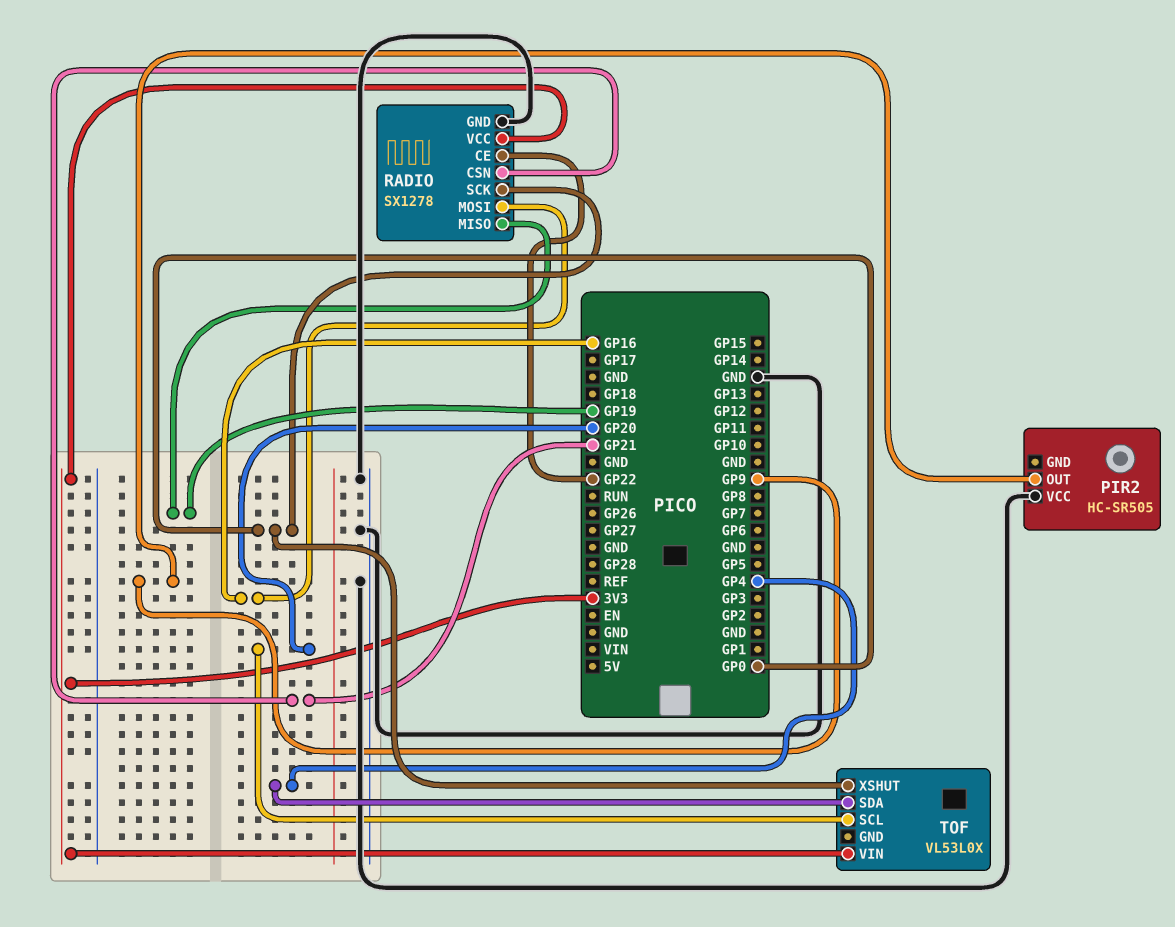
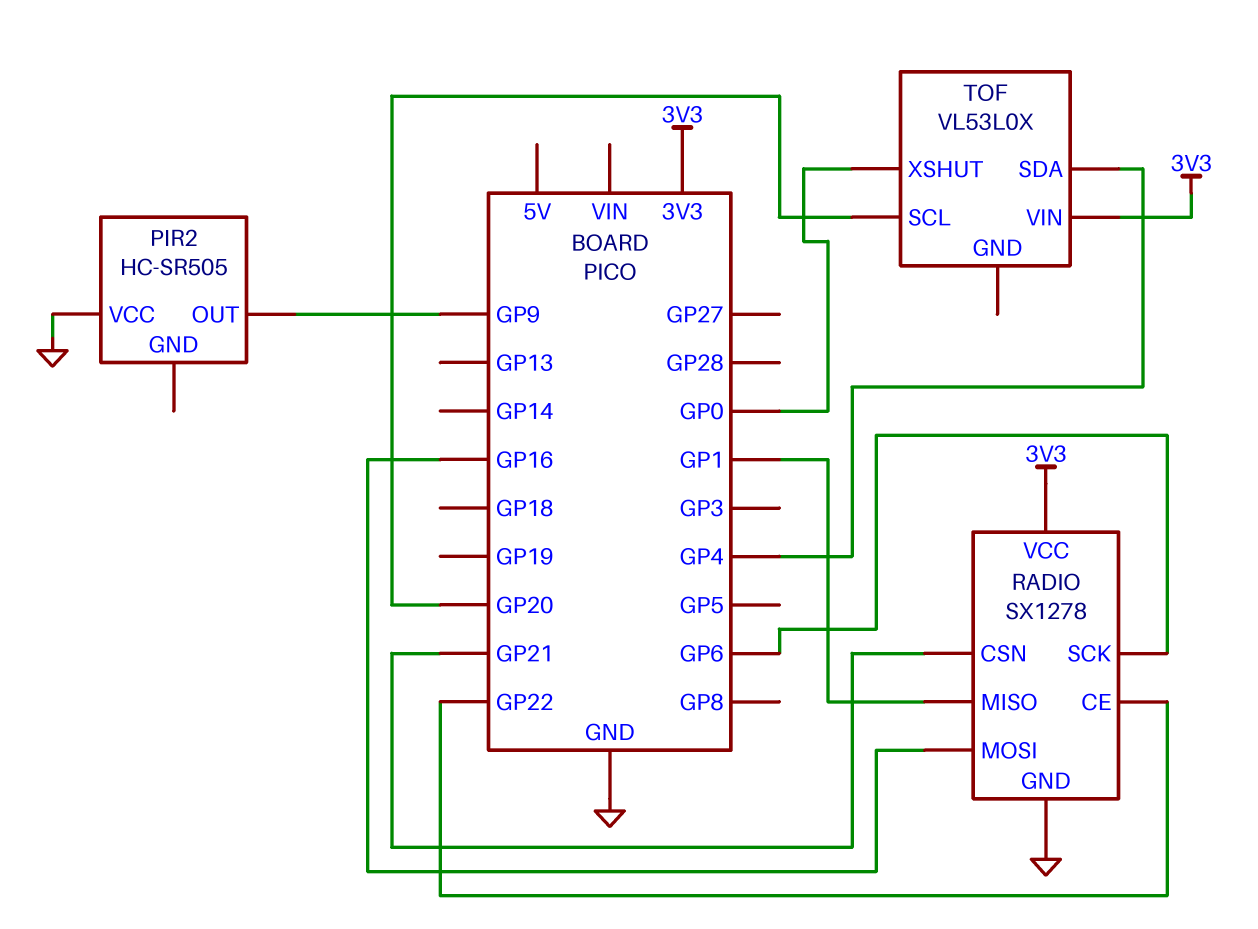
RADIO pin MISO: GP19 -> GP1
RADIO pin SCK: GP0 -> GP6

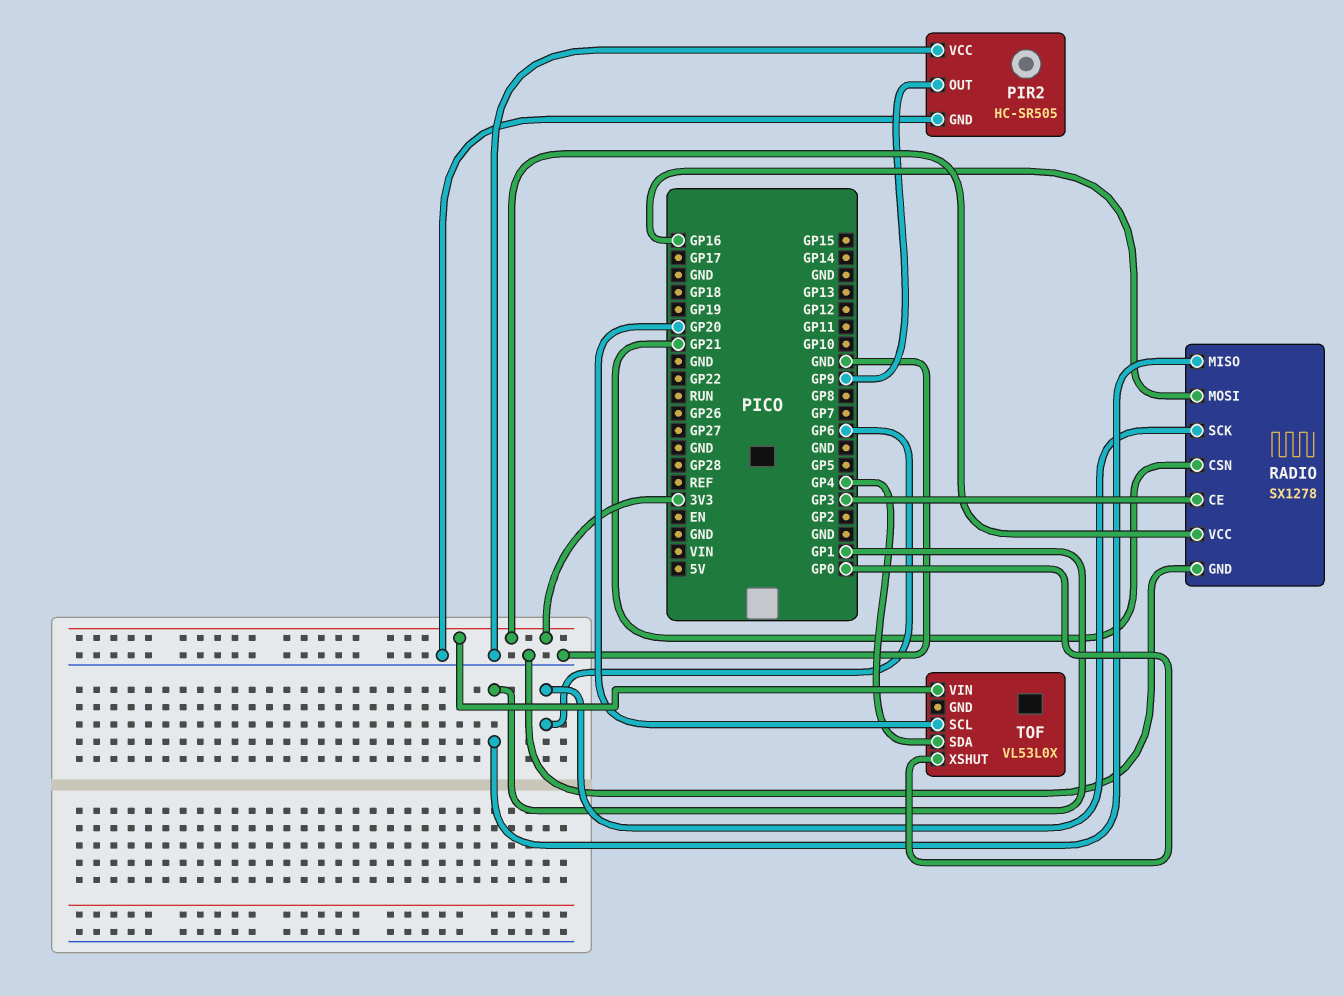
PIR2 pin GND: none -> GND
RADIO pin CE: GP22 -> GP3

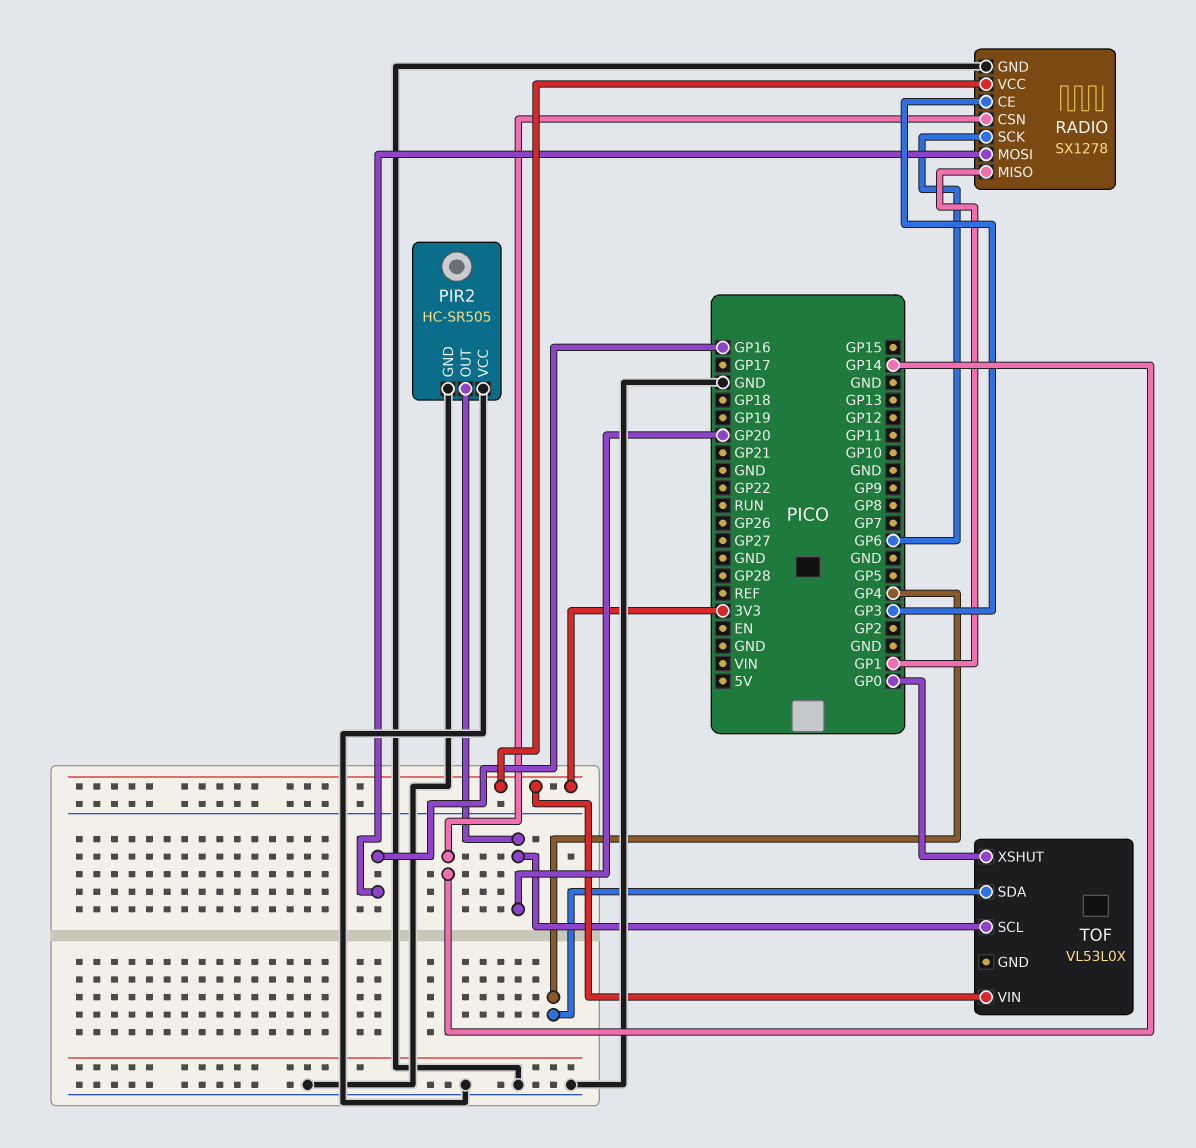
PIR2 pin OUT: GP9 -> GP20
RADIO pin CSN: GP21 -> GP14

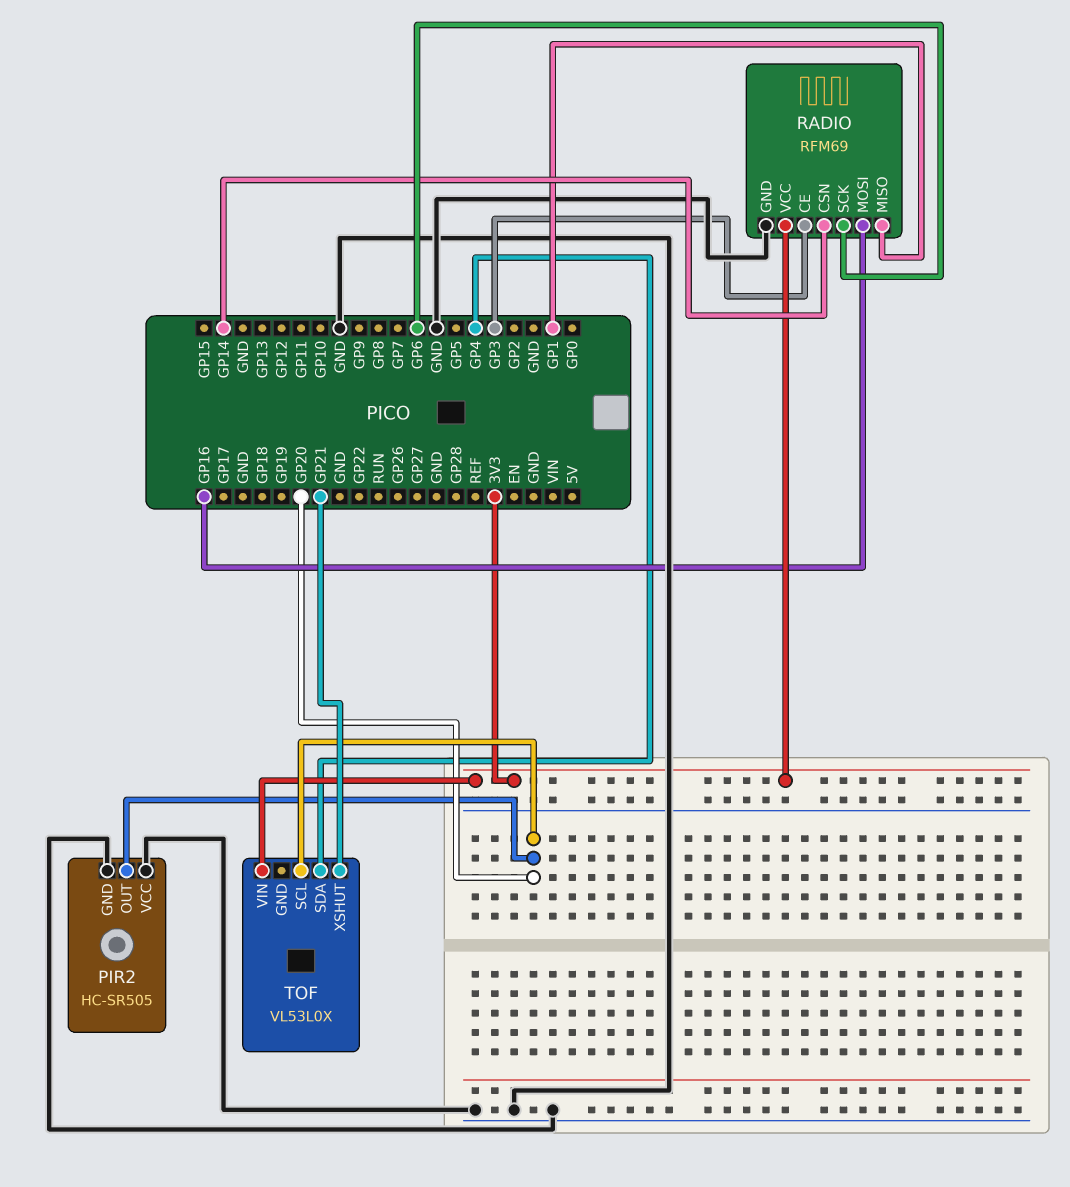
RADIO: SX1278 -> RFM69
TOF pin XSHUT: GP0 -> GP21

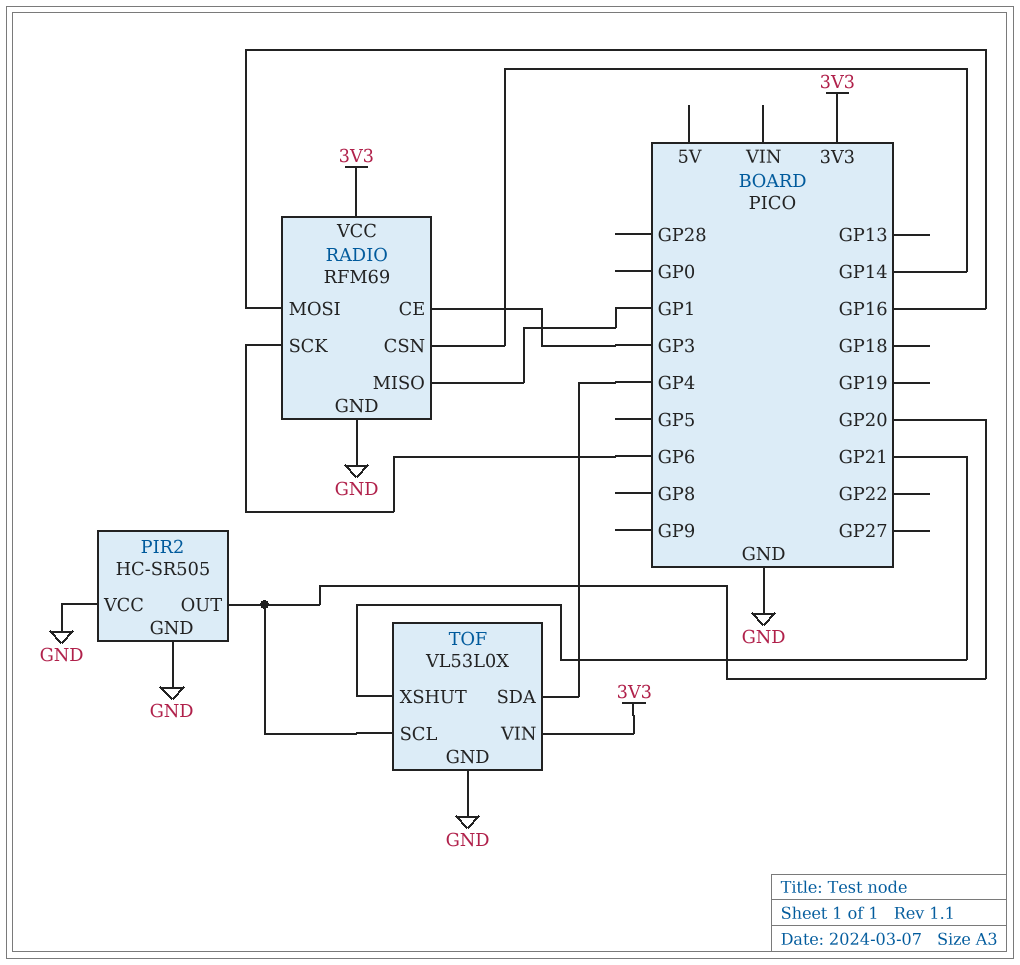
TOF pin GND: none -> GND

